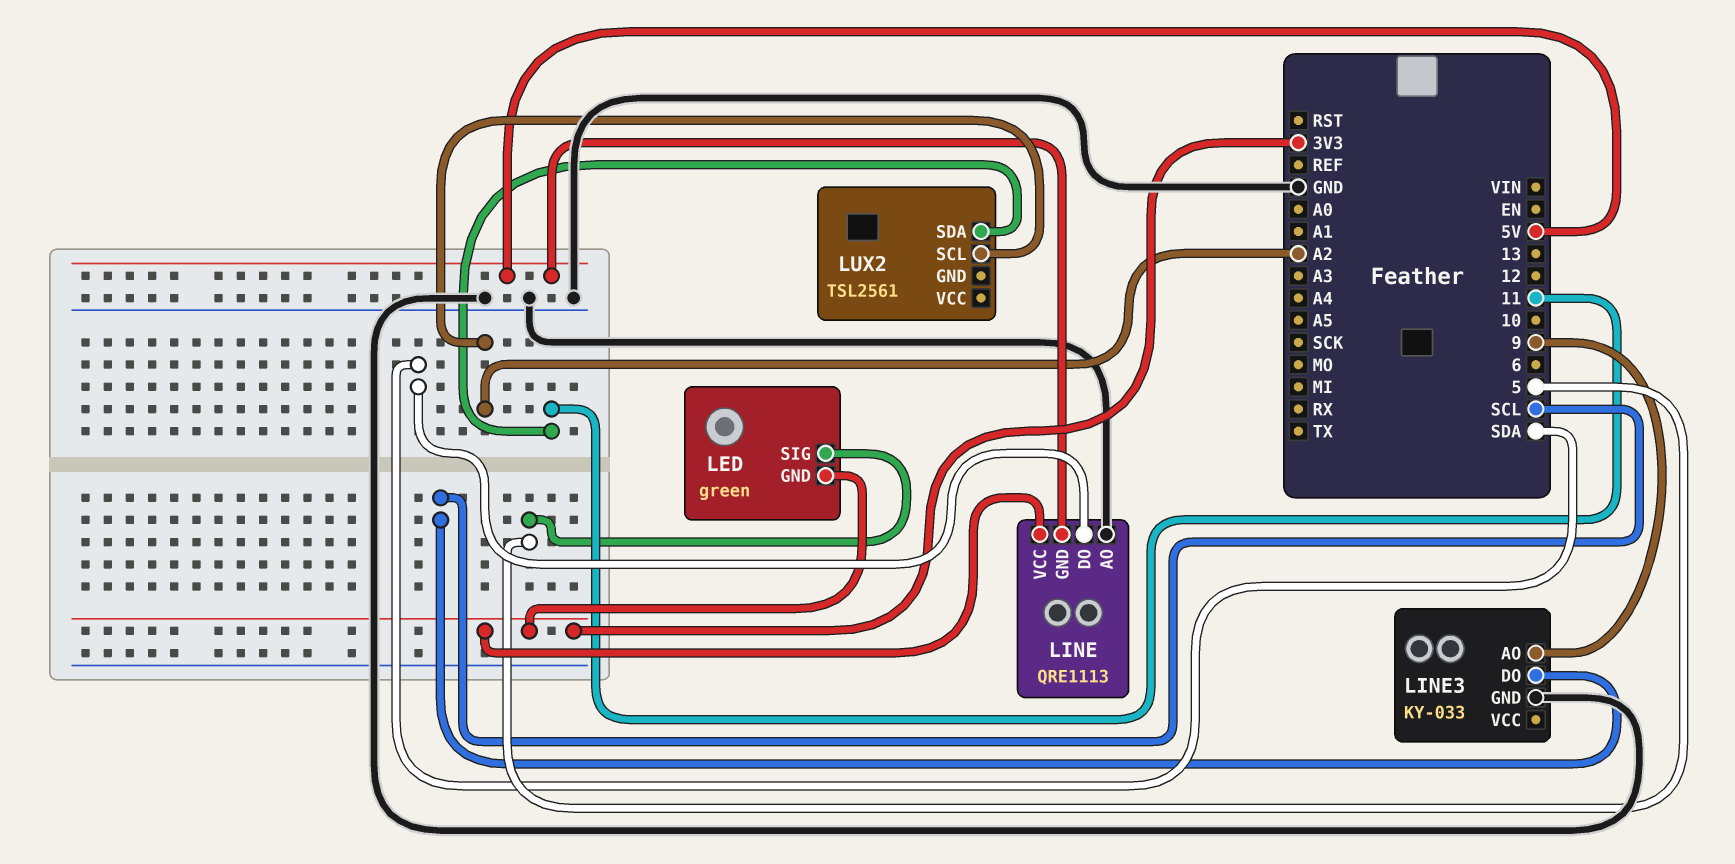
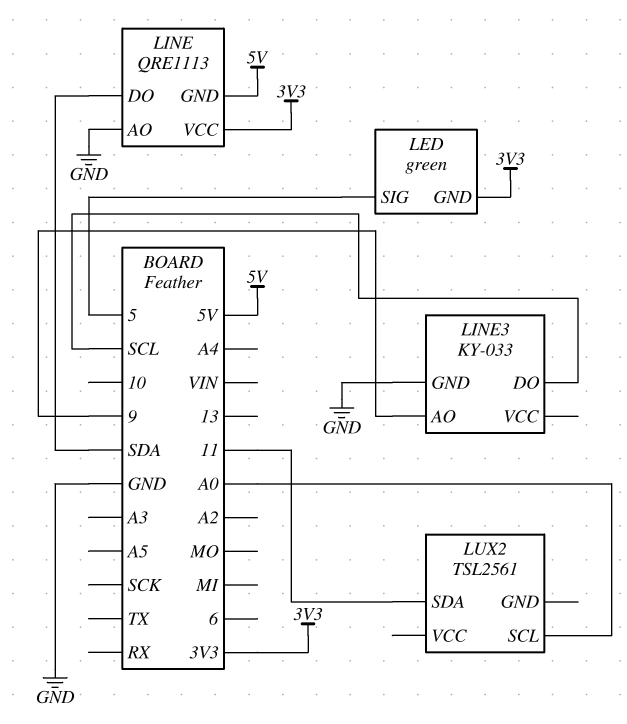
LUX2 pin SCL: A2 -> A0

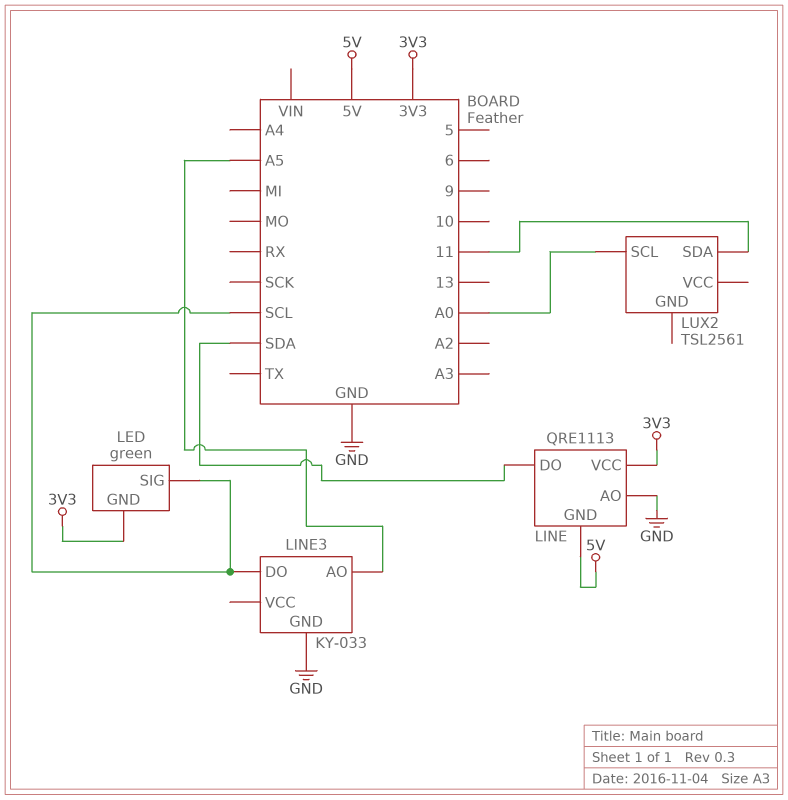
LED pin SIG: 5 -> SCL
LINE3 pin AO: 9 -> A5

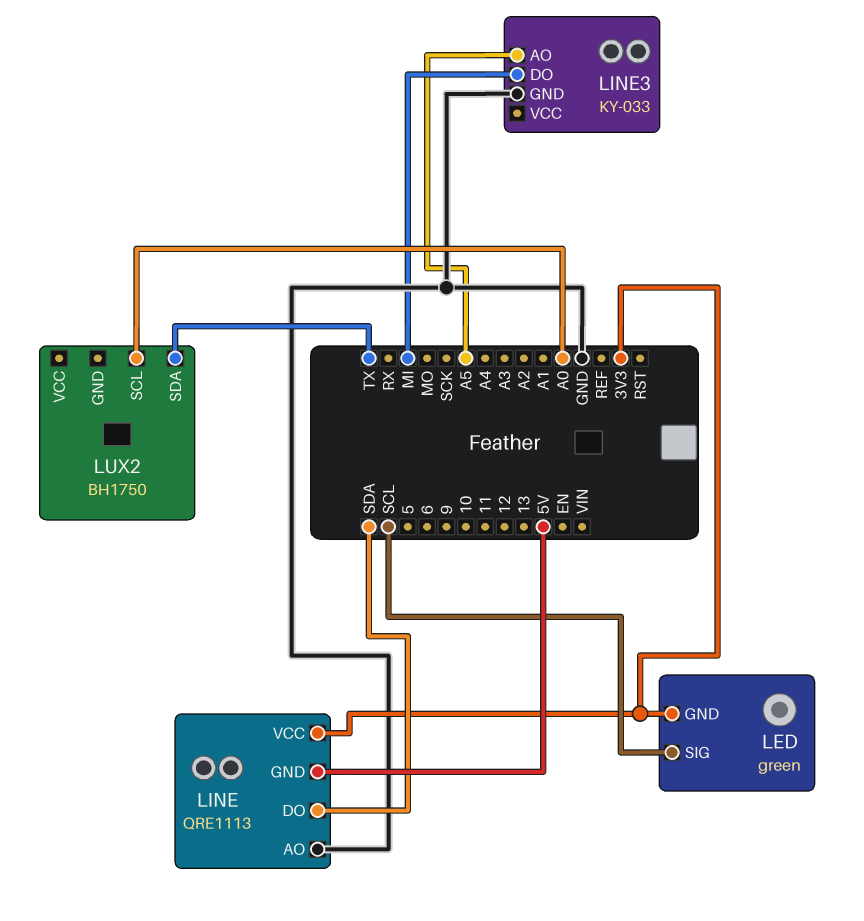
LINE3 pin DO: SCL -> MI
LUX2: TSL2561 -> BH1750
LUX2 pin SDA: 11 -> TX

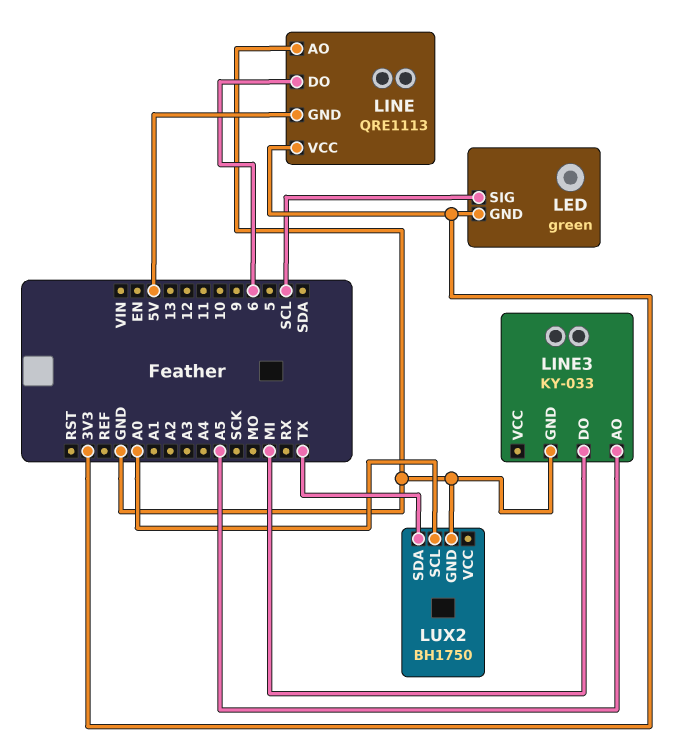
LINE pin DO: SDA -> 6
LUX2 pin GND: none -> GND

